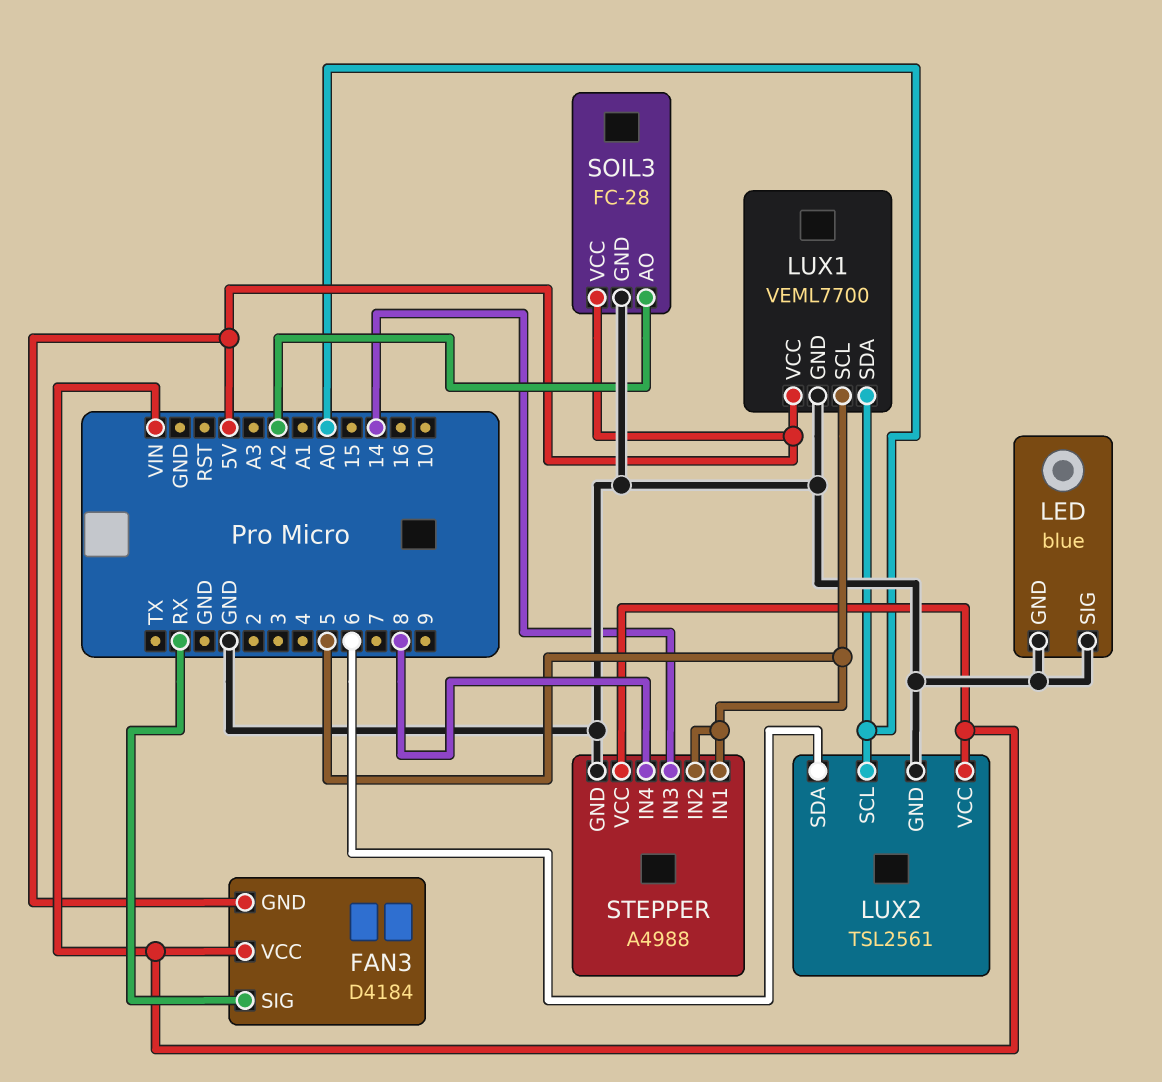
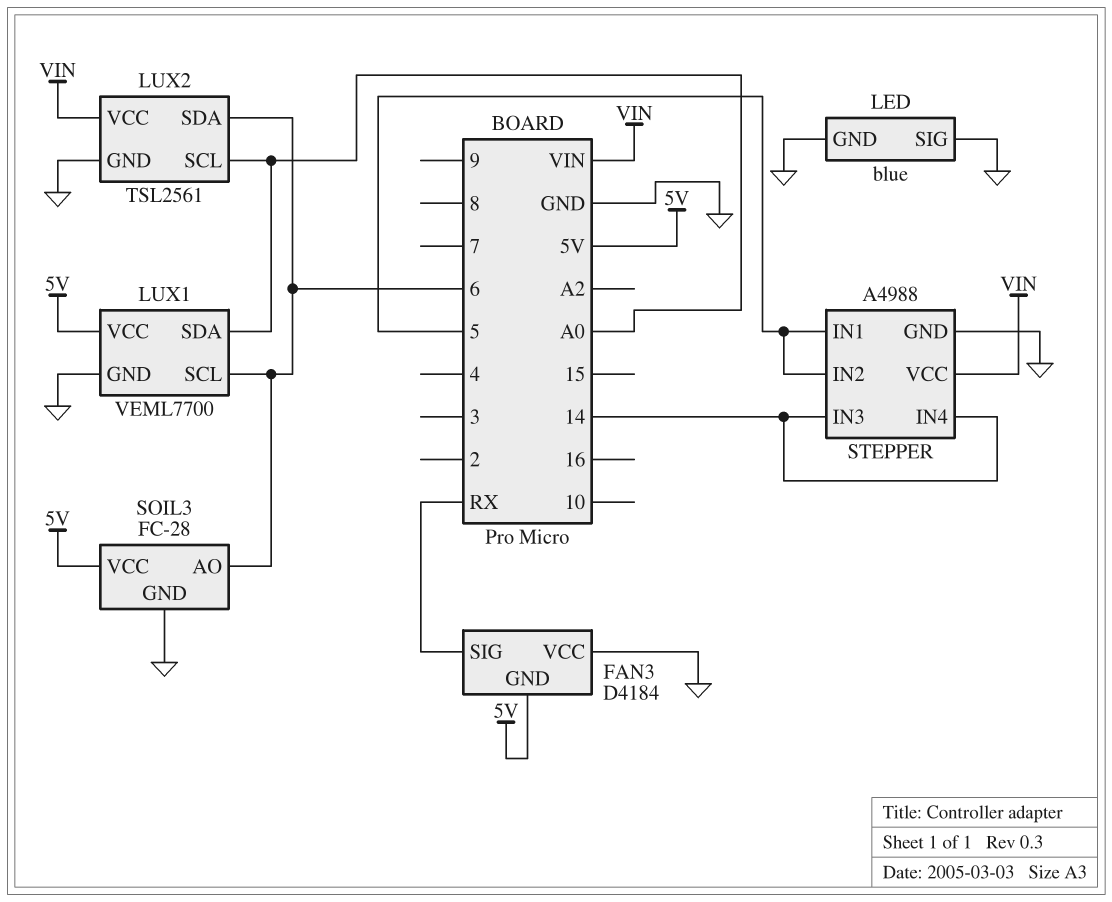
FAN3 pin VCC: VIN -> GND
LUX1 pin SCL: 5 -> 6
SOIL3 pin AO: A2 -> 6
STEPPER pin IN4: 8 -> 14

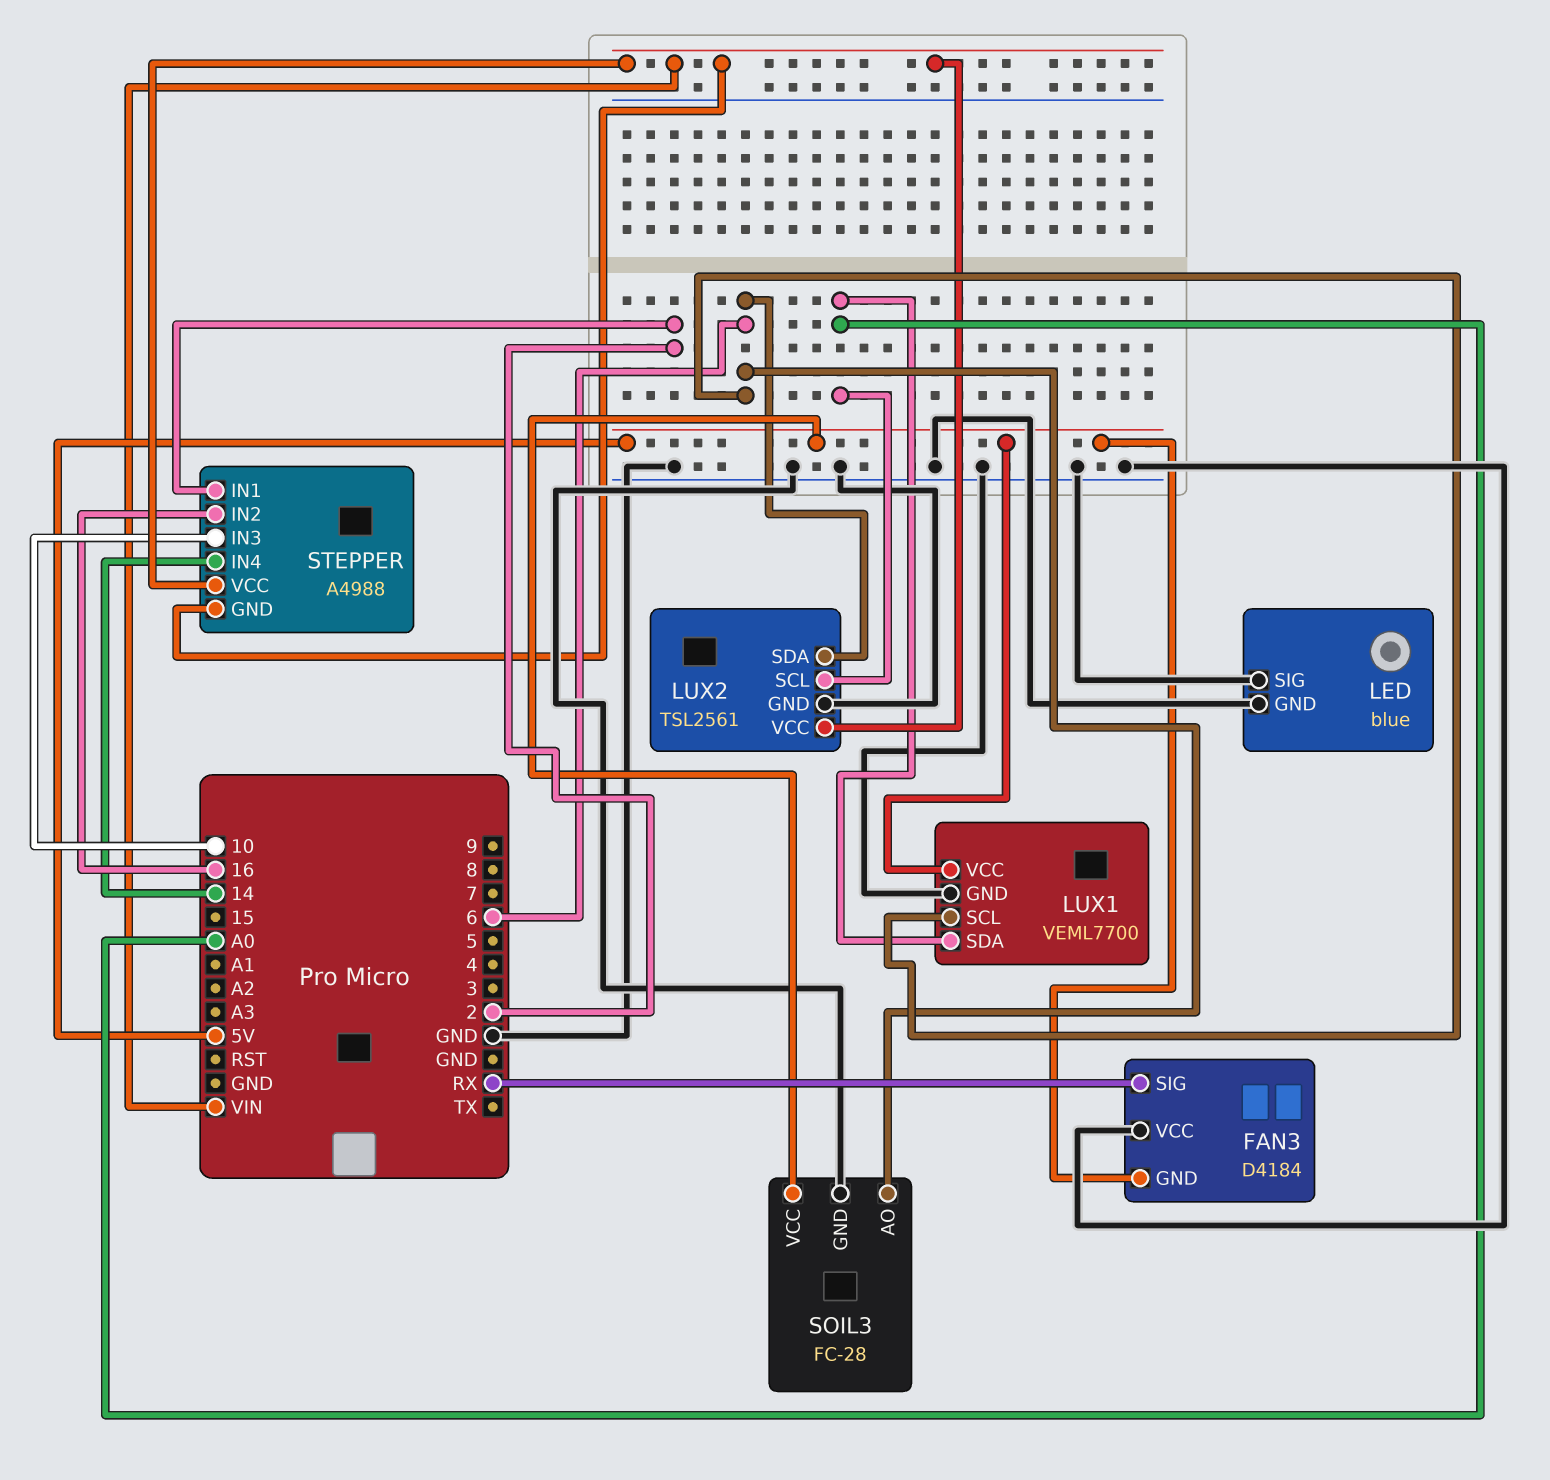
STEPPER pin GND: GND -> VIN
STEPPER pin IN1: 5 -> 2
STEPPER pin IN2: 5 -> 16
STEPPER pin IN3: 14 -> 10

